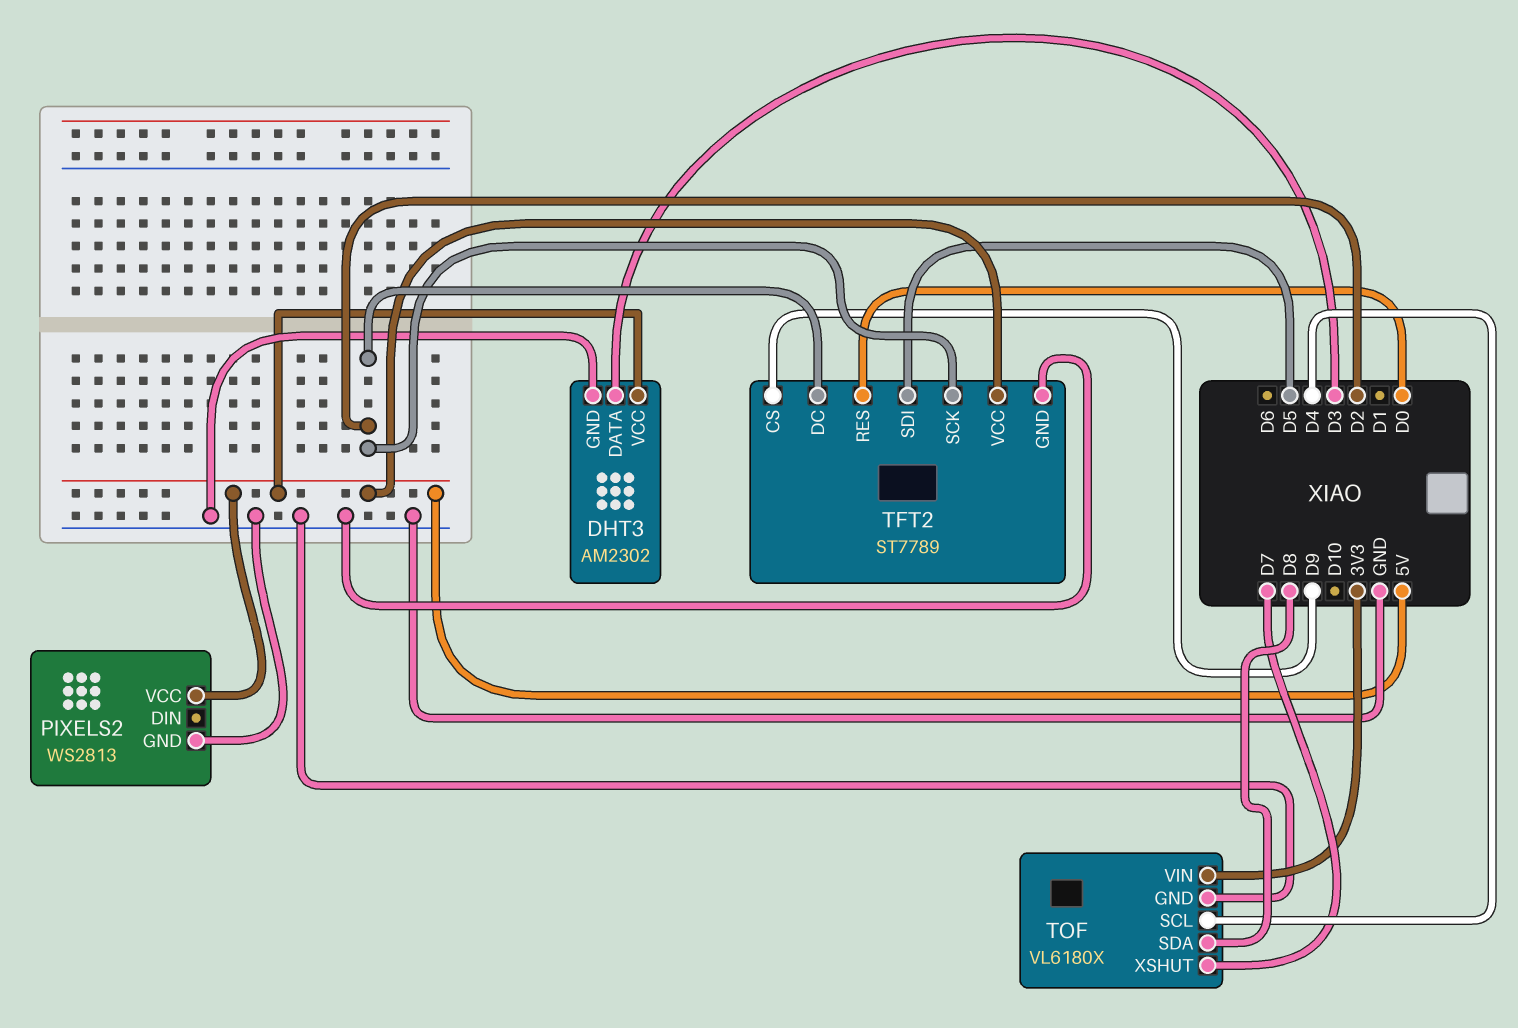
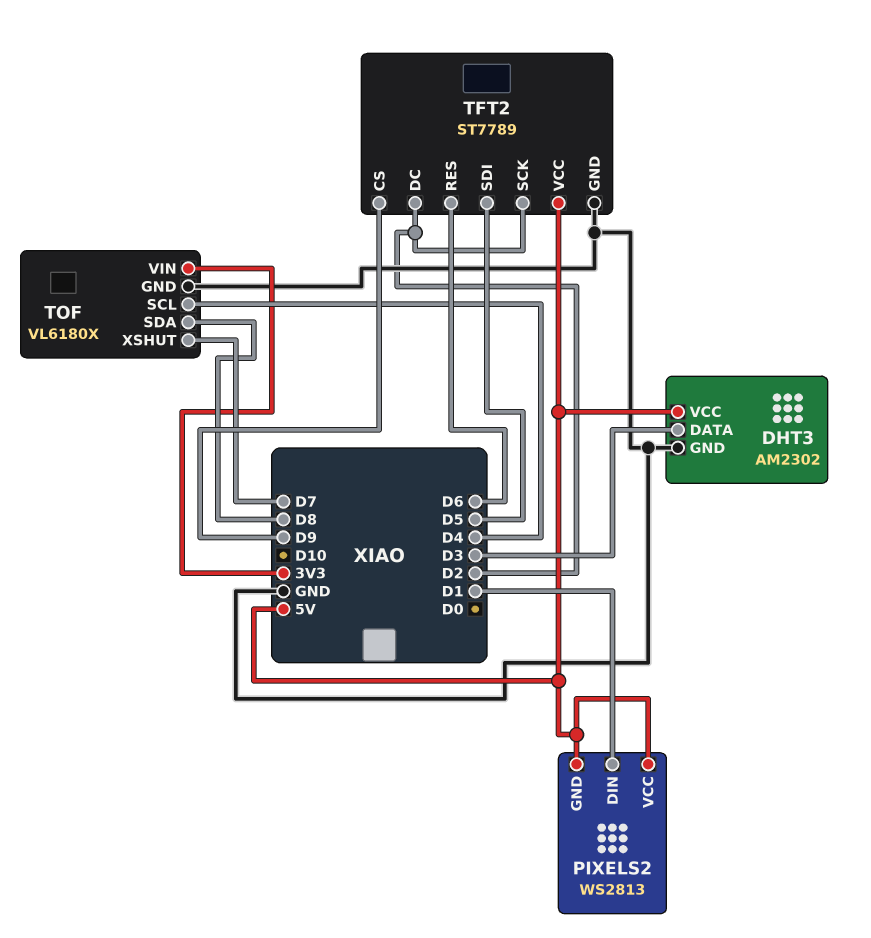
PIXELS2 pin DIN: none -> D1
PIXELS2 pin GND: GND -> 5V
TFT2 pin RES: D0 -> D6

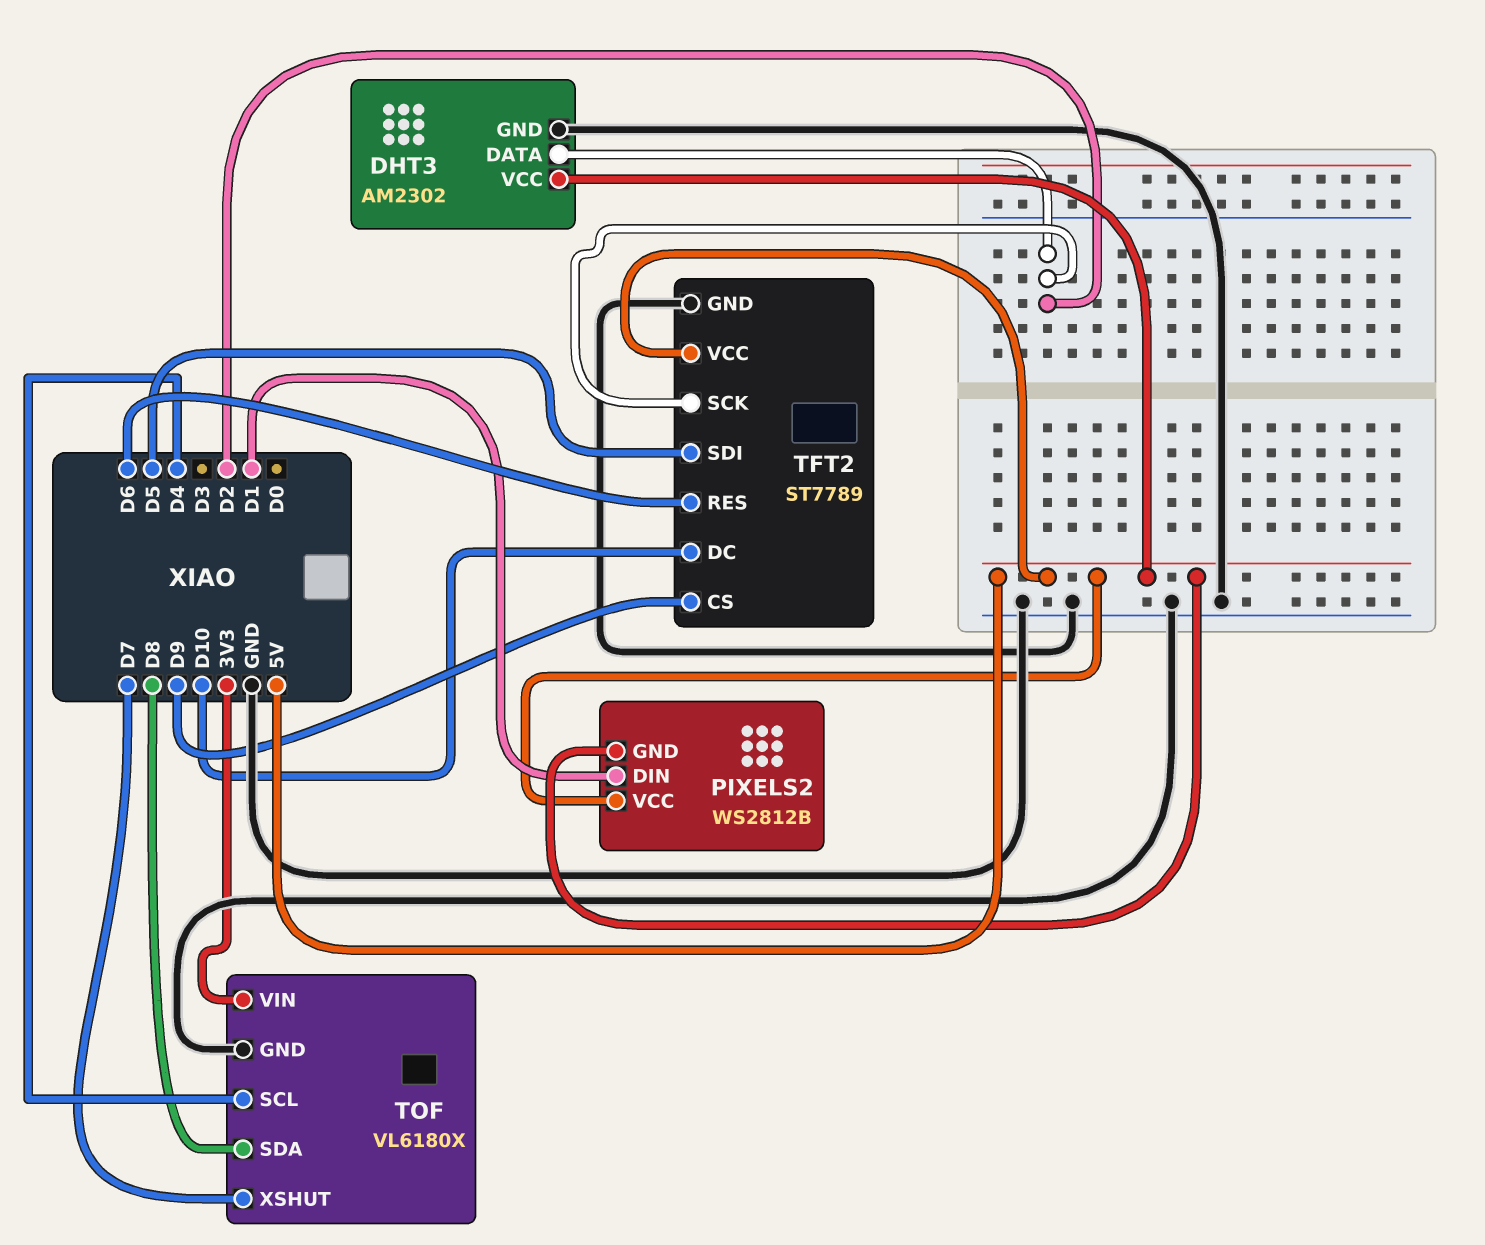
DHT3 pin DATA: D3 -> D2
PIXELS2: WS2813 -> WS2812B
TFT2 pin DC: D2 -> D10

